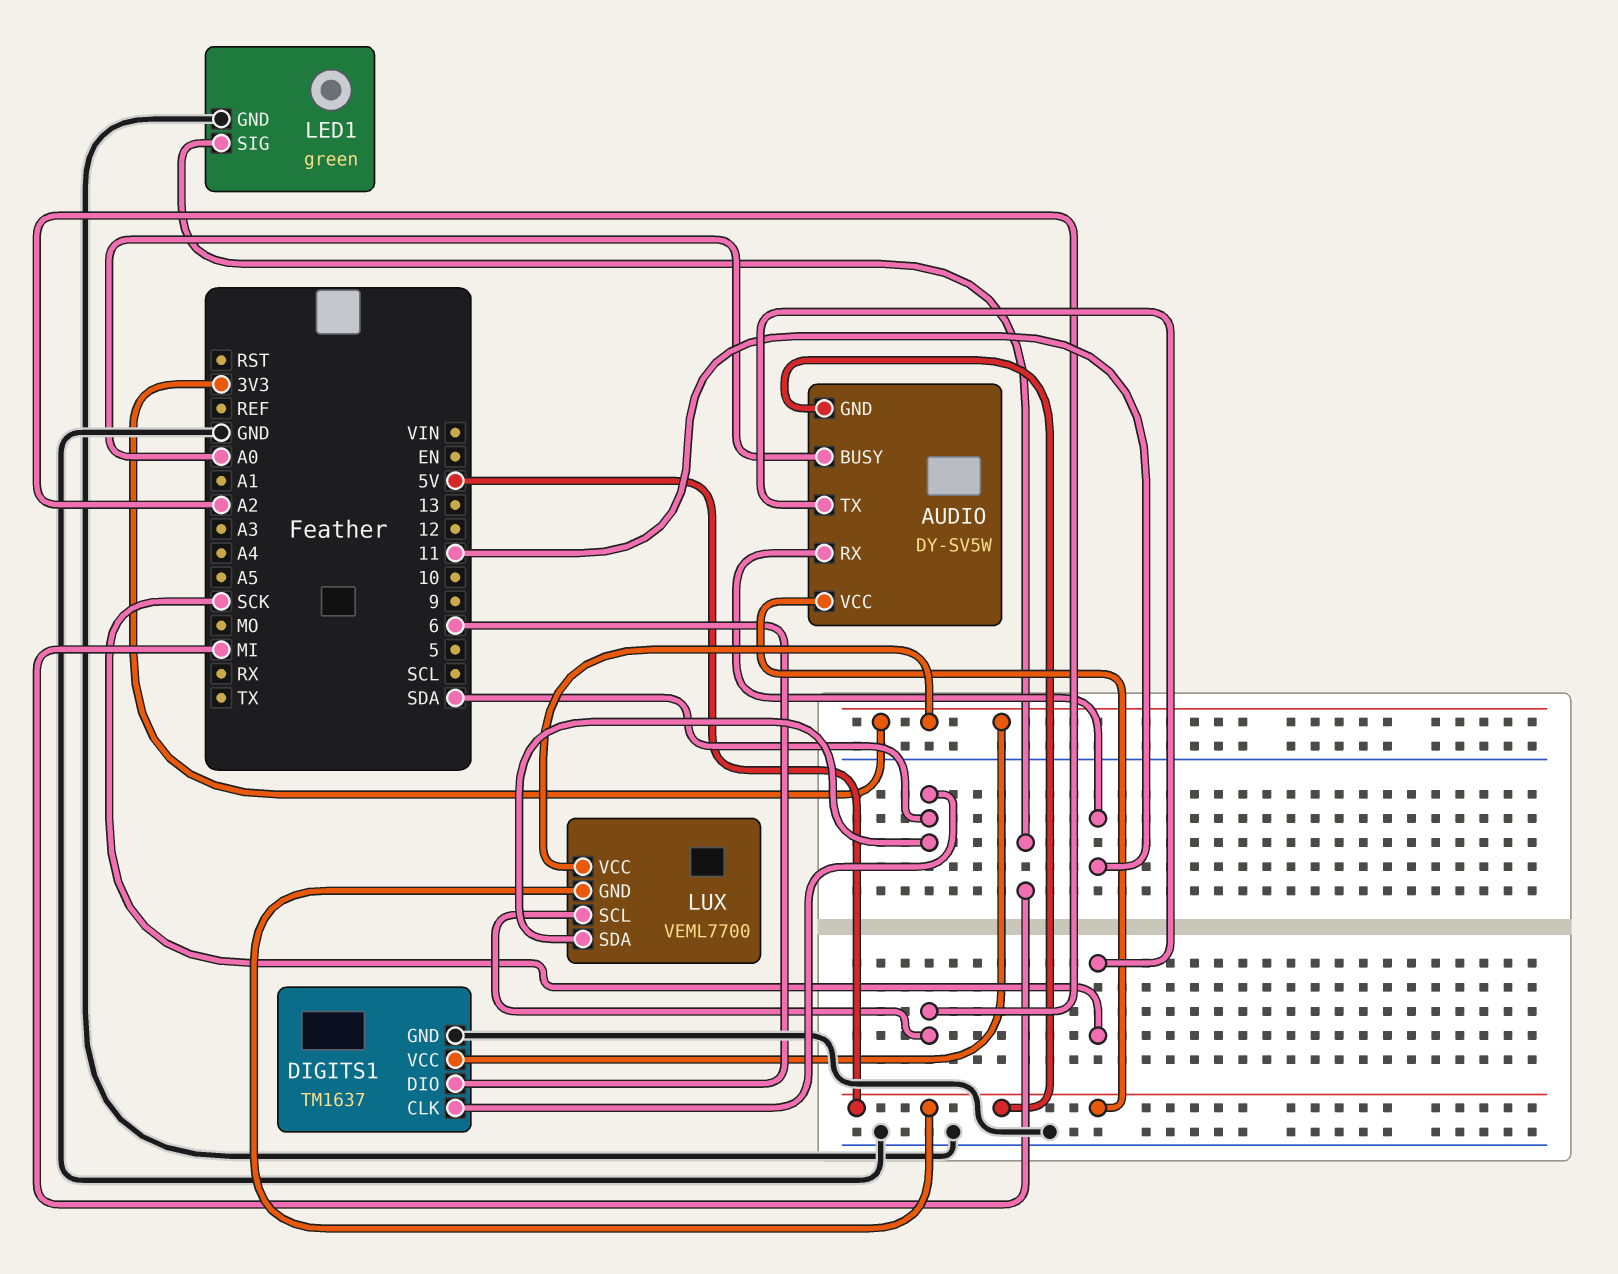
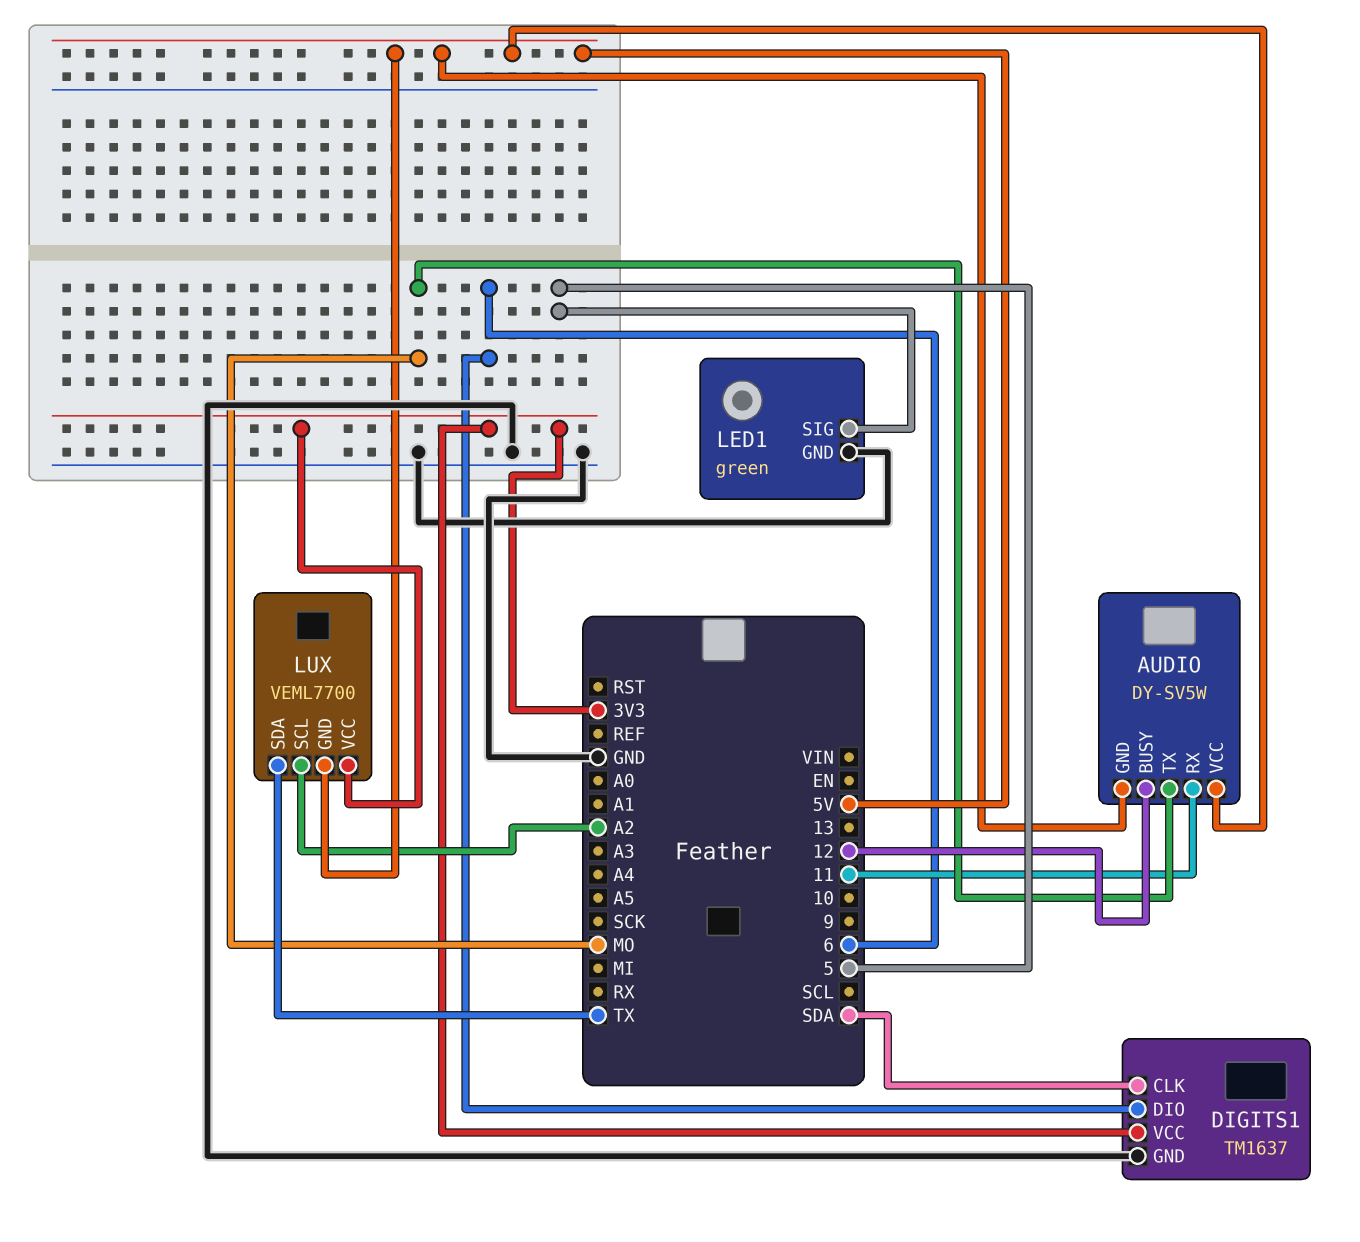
AUDIO pin BUSY: A0 -> 12
AUDIO pin TX: SCK -> MO
LED1 pin SIG: MI -> 5
LUX pin SDA: SDA -> TX

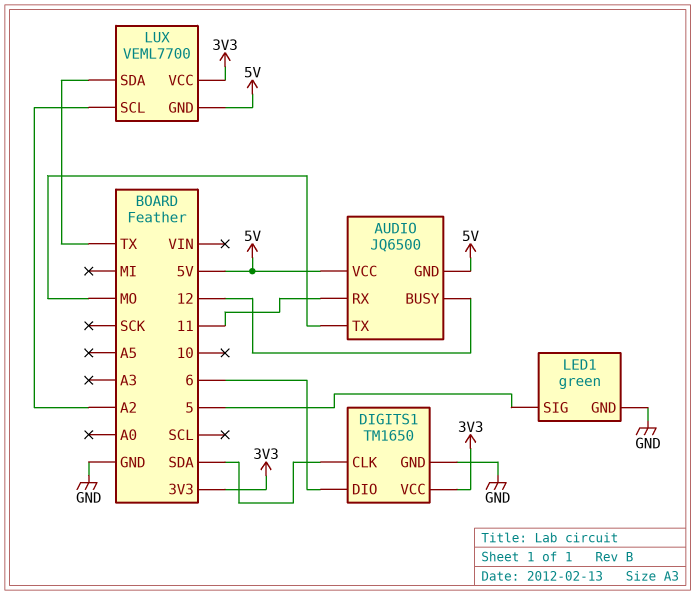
AUDIO: DY-SV5W -> JQ6500
DIGITS1: TM1637 -> TM1650

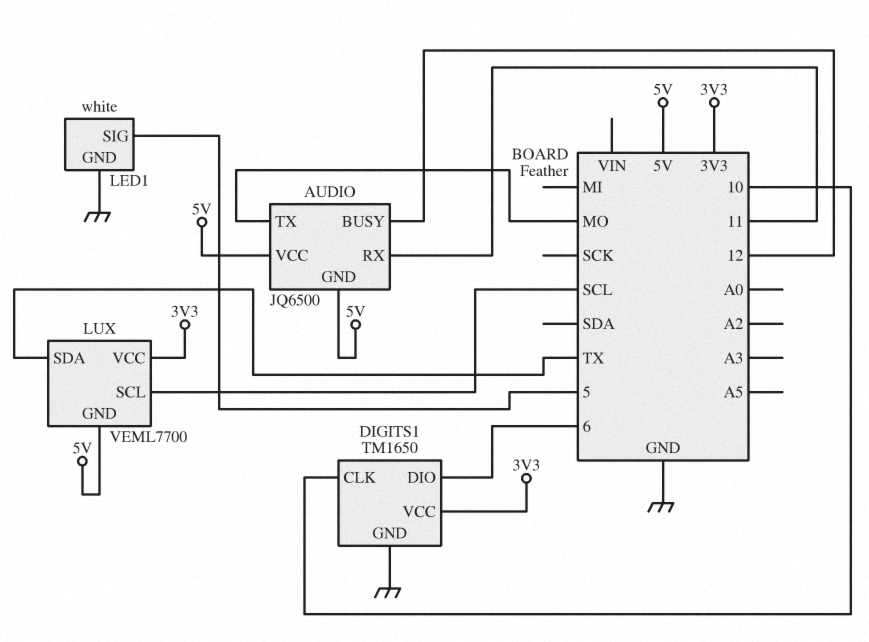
DIGITS1 pin CLK: SDA -> 10
LED1: green -> white
LUX pin SCL: A2 -> SCL

